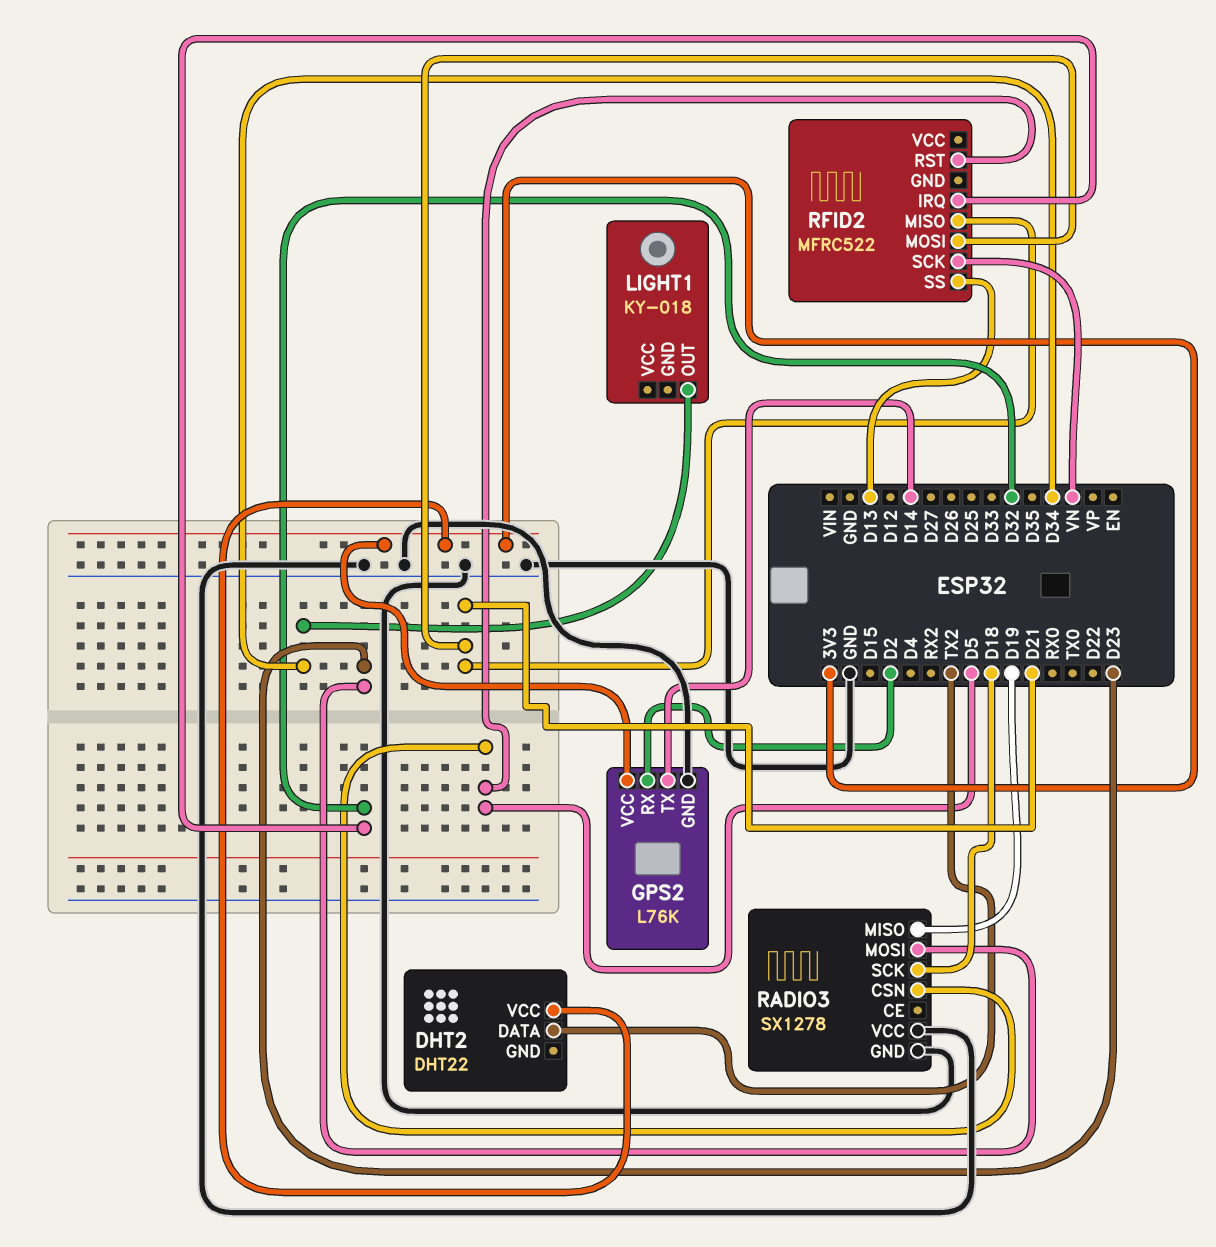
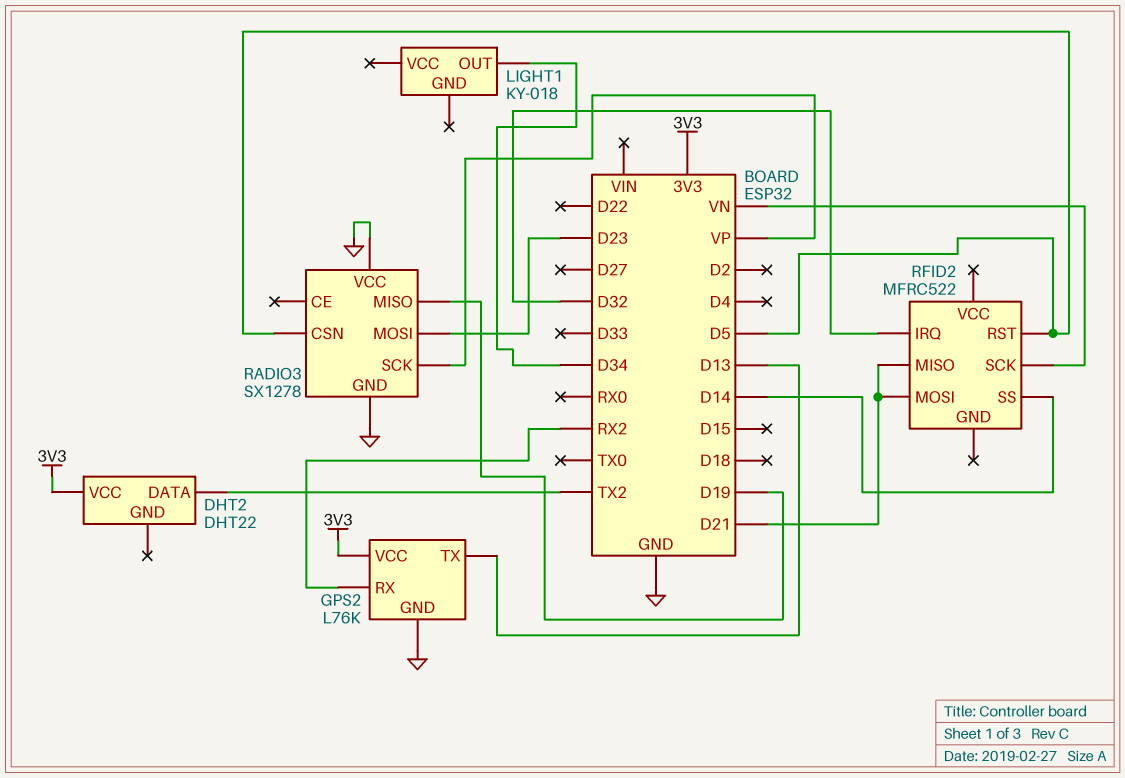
GPS2 pin RX: D2 -> RX2
GPS2 pin TX: D14 -> D13
RADIO3 pin SCK: D18 -> VP
RFID2 pin SS: D13 -> D14

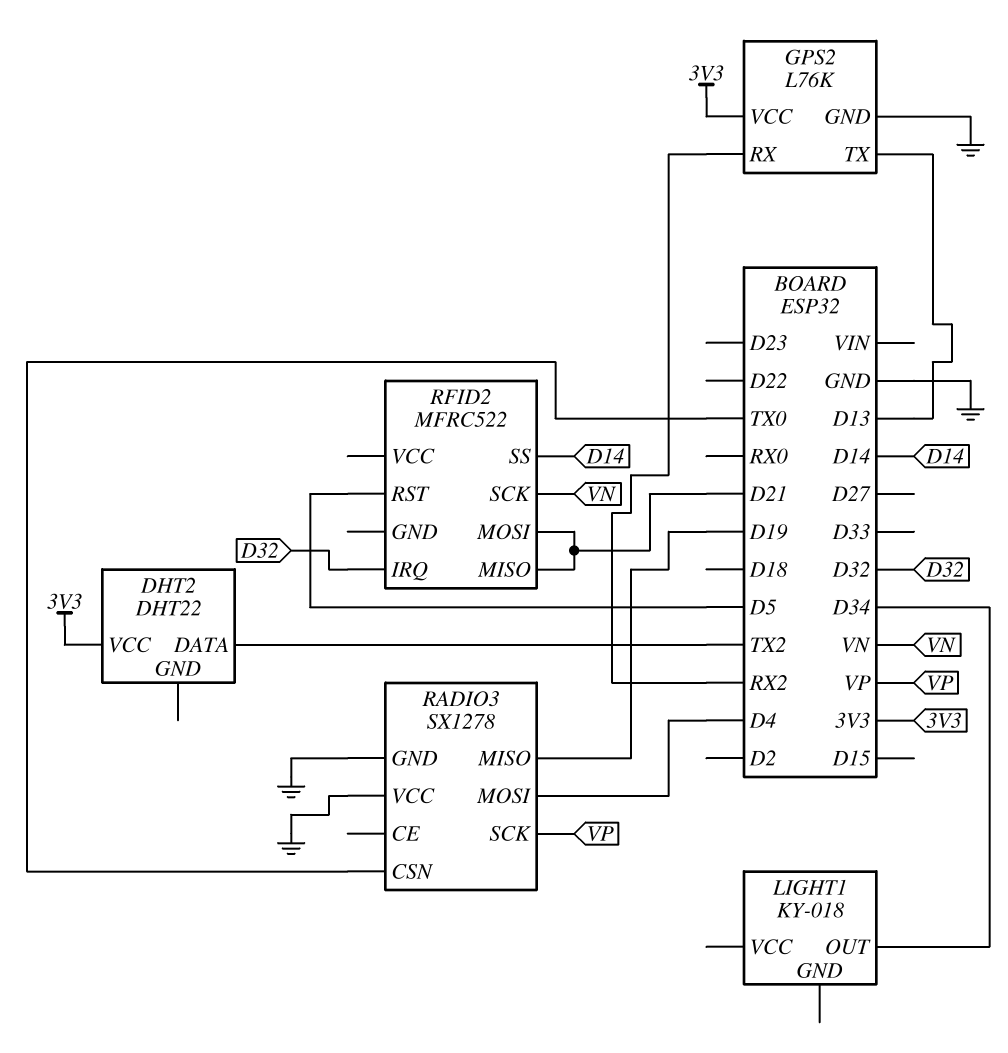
RADIO3 pin CSN: D5 -> TX0
RADIO3 pin MOSI: D23 -> D4

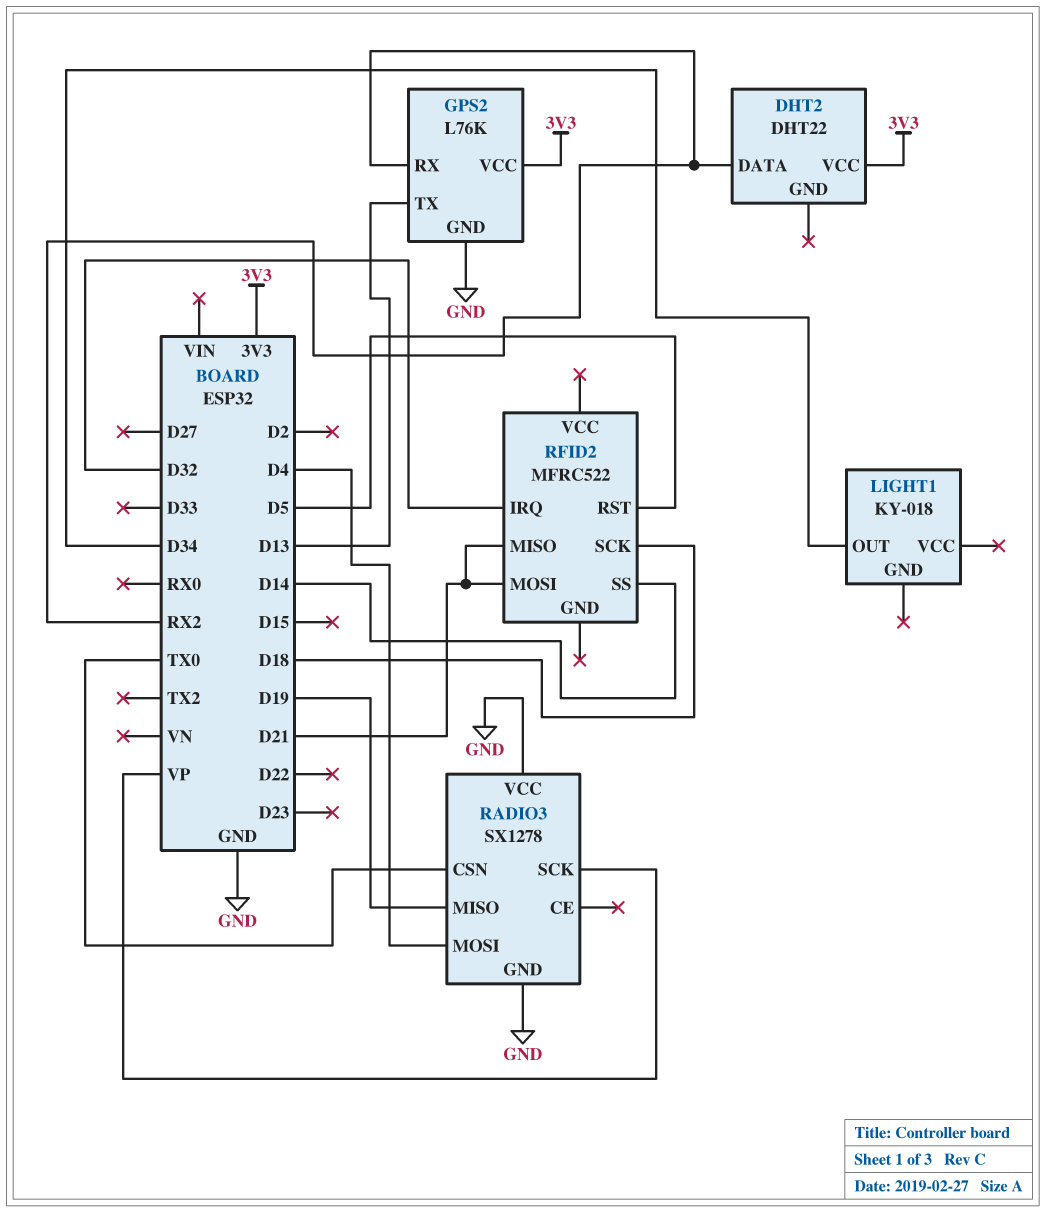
DHT2 pin DATA: TX2 -> RX2
RFID2 pin SCK: VN -> D18

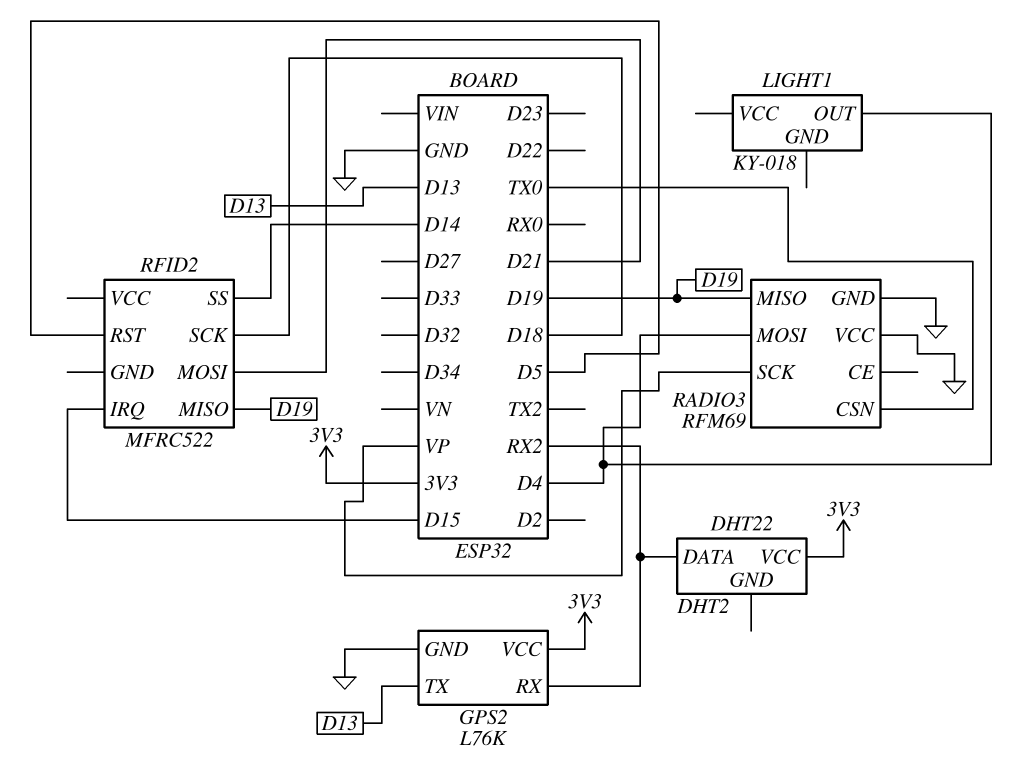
LIGHT1 pin OUT: D34 -> D4
RADIO3: SX1278 -> RFM69
RFID2 pin IRQ: D32 -> D15
RFID2 pin MISO: D21 -> D19

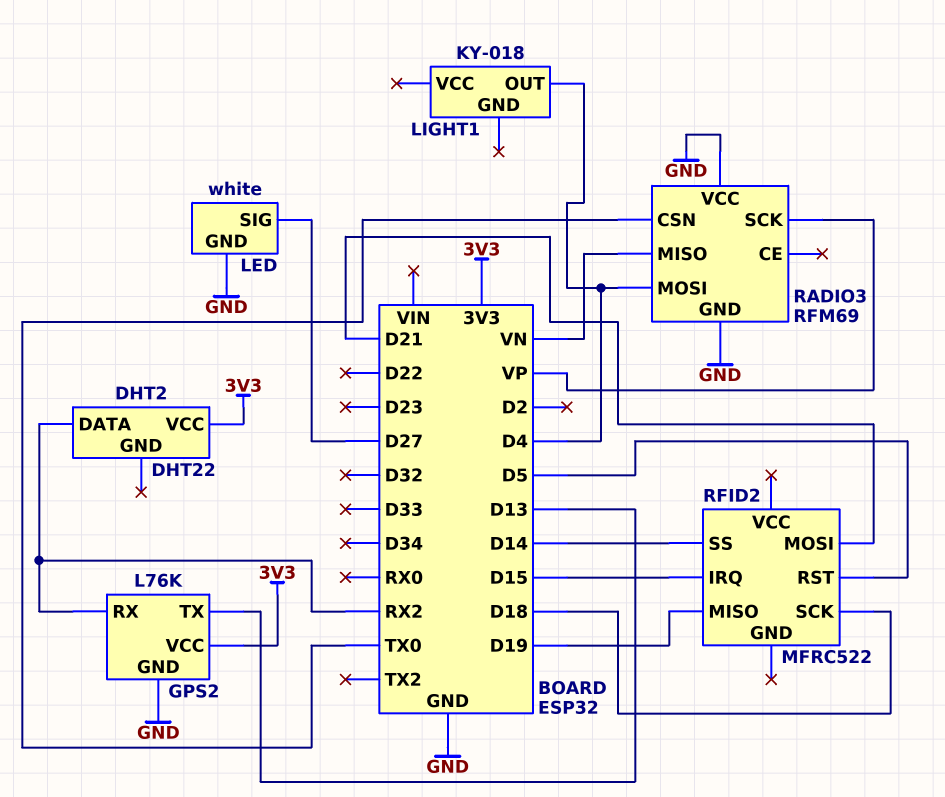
LED: none -> white
LED pin GND: none -> GND
LED pin SIG: none -> D27
RADIO3 pin MISO: D19 -> VN

